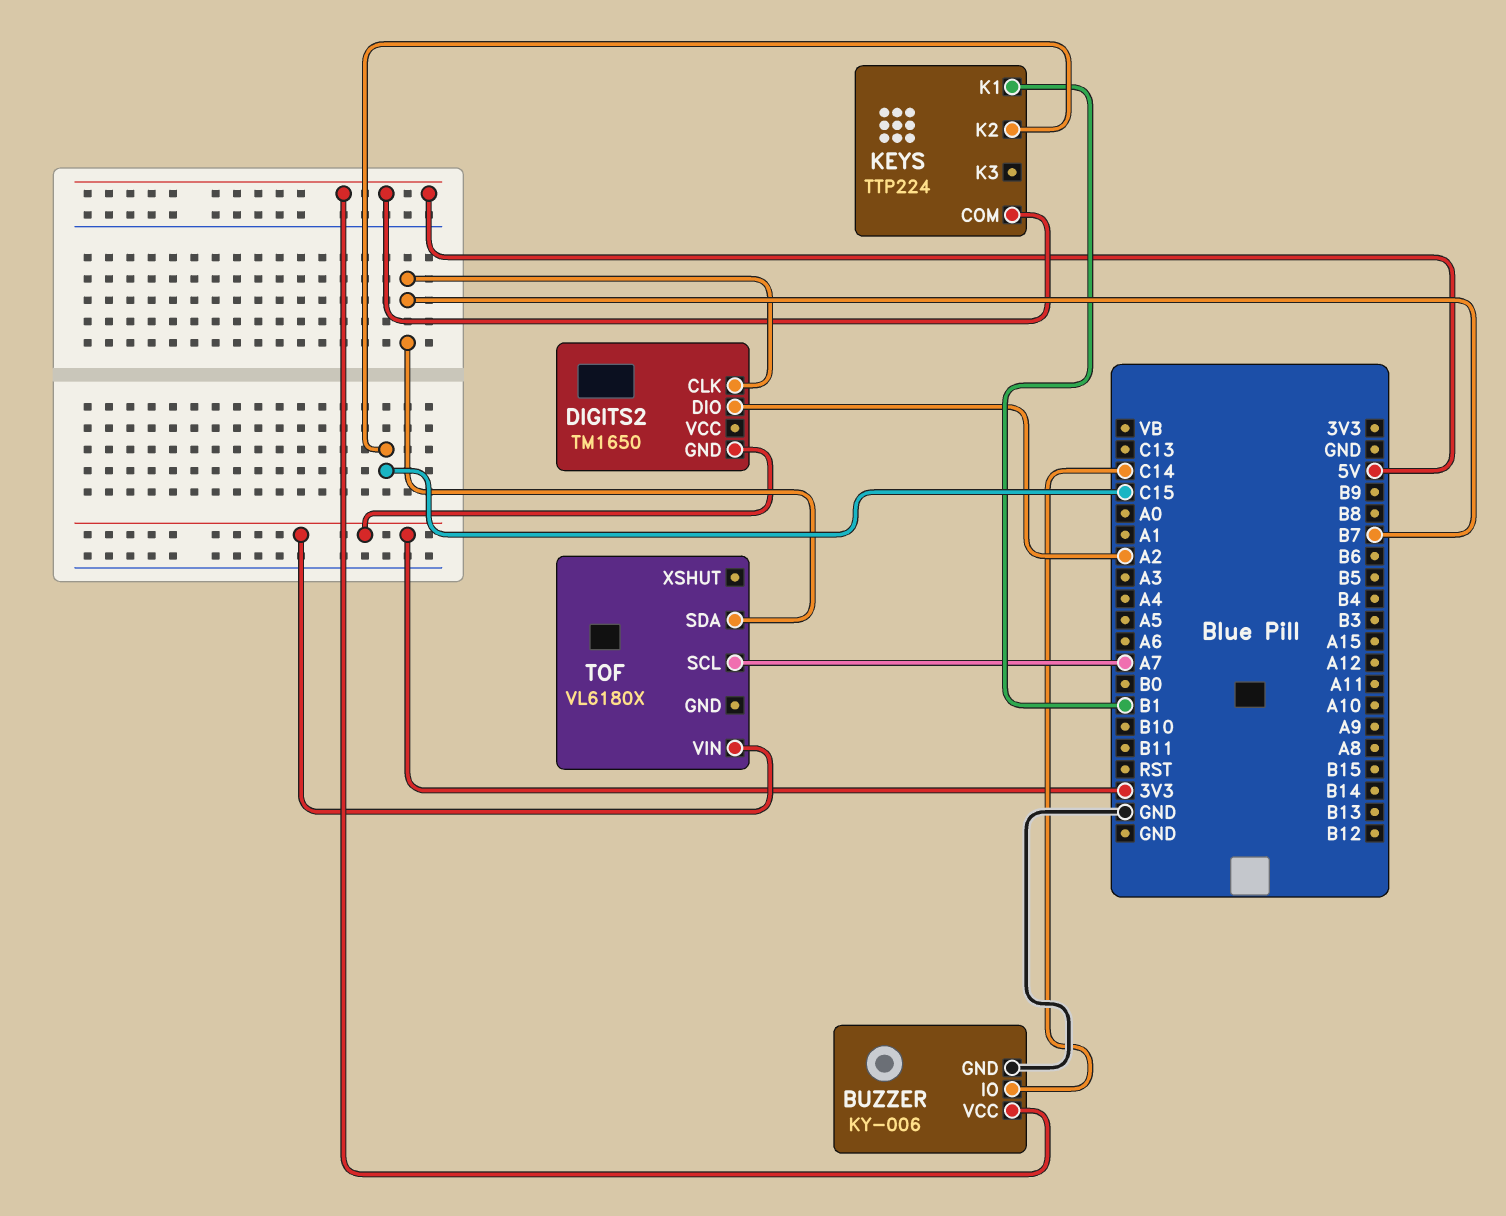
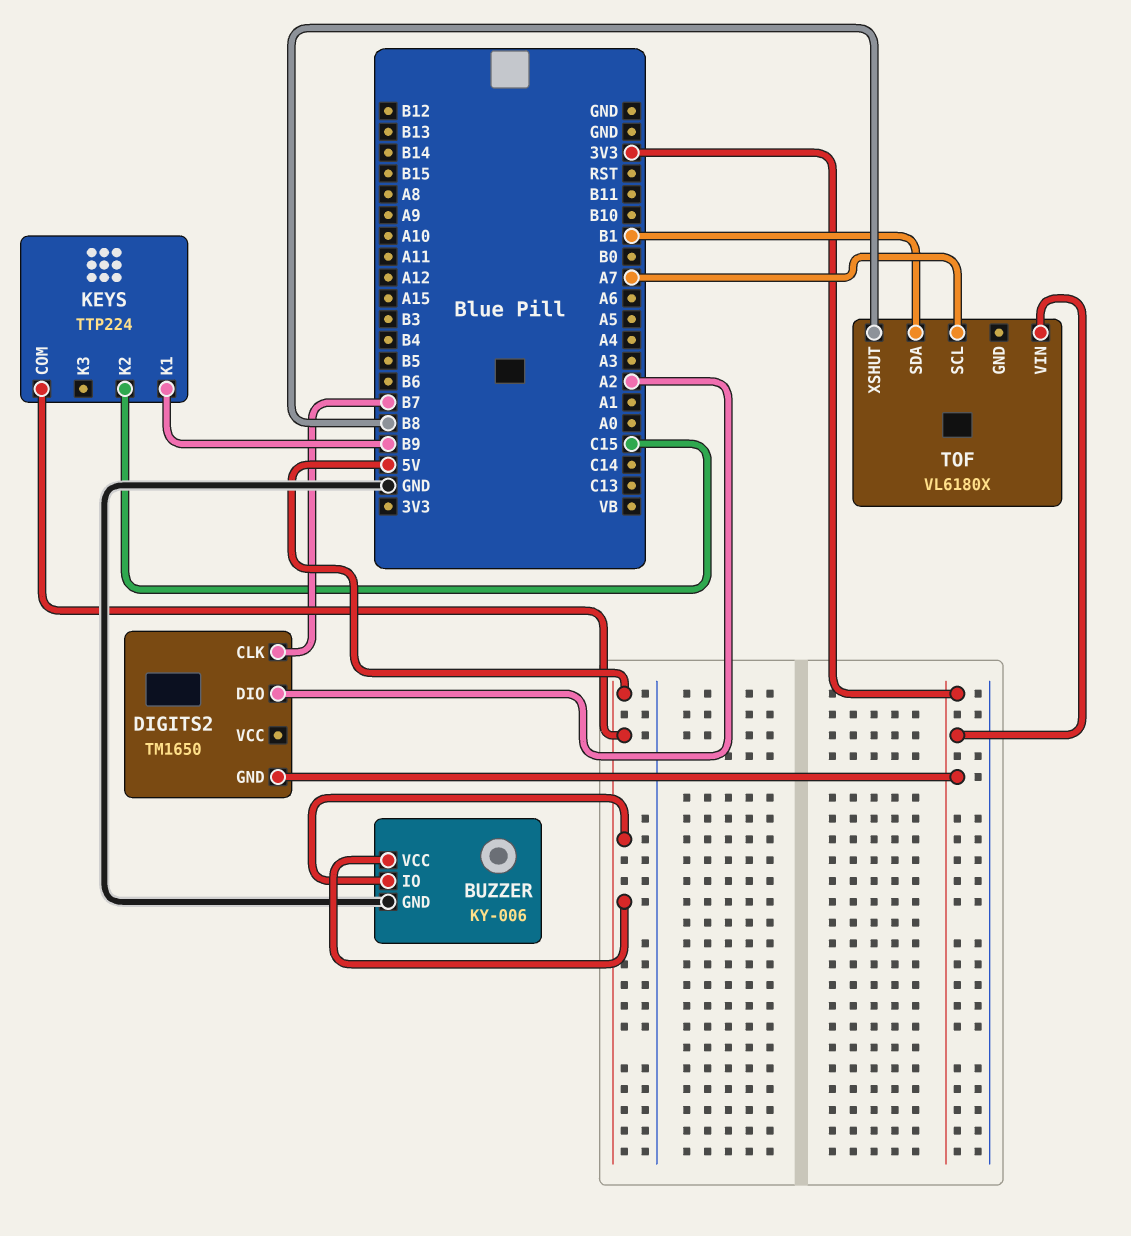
BUZZER pin IO: C14 -> 5V
KEYS pin K1: B1 -> B9
TOF pin SDA: B7 -> B1
TOF pin XSHUT: none -> B8

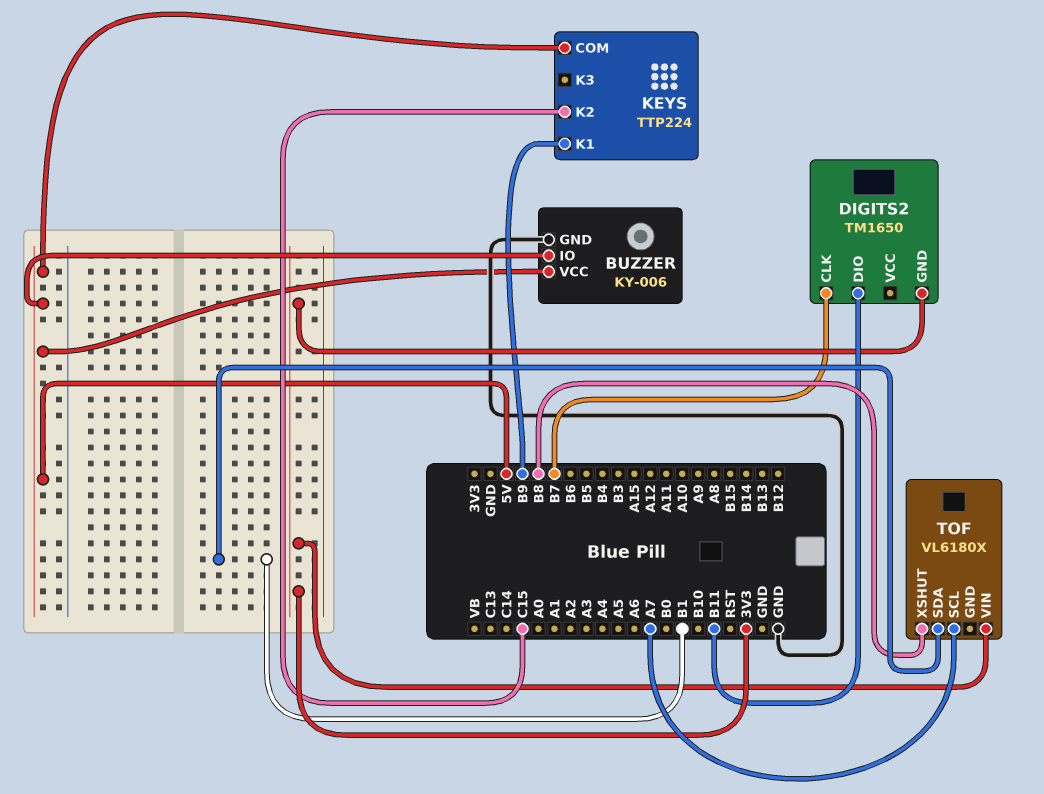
DIGITS2 pin DIO: A2 -> B11

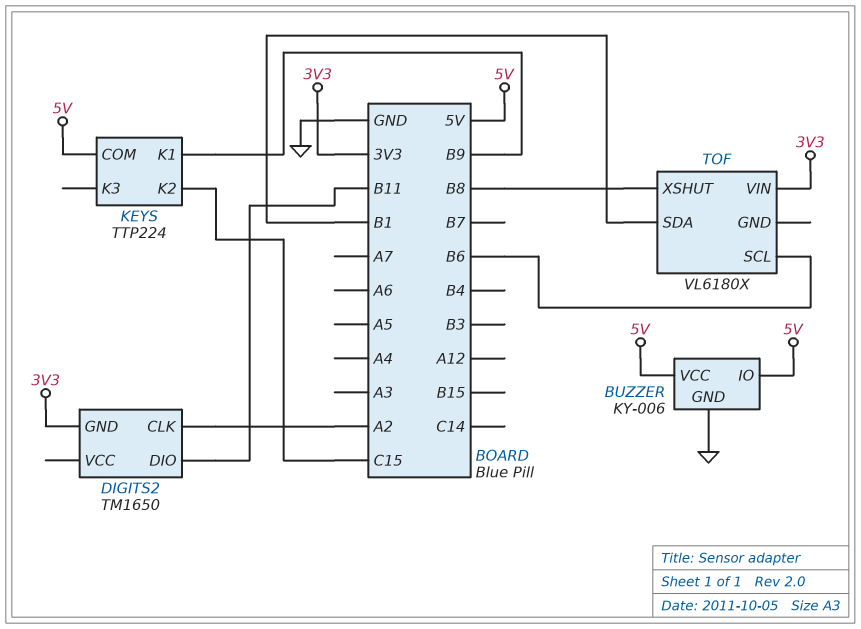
DIGITS2 pin CLK: B7 -> A2
TOF pin SCL: A7 -> B6

